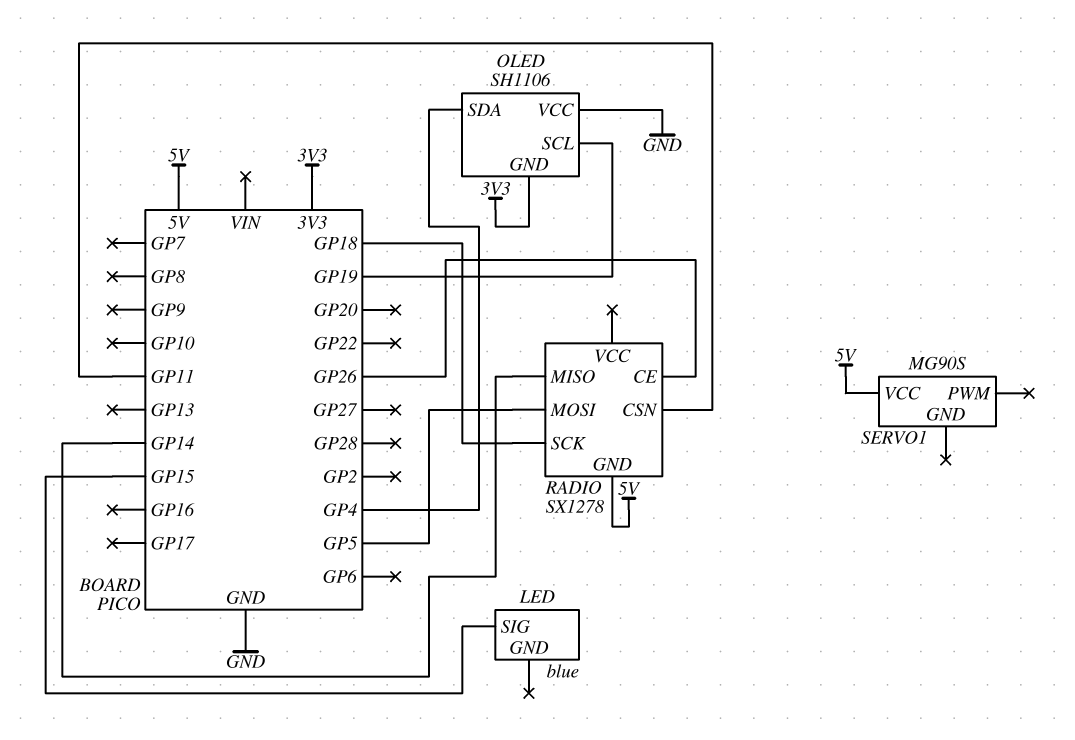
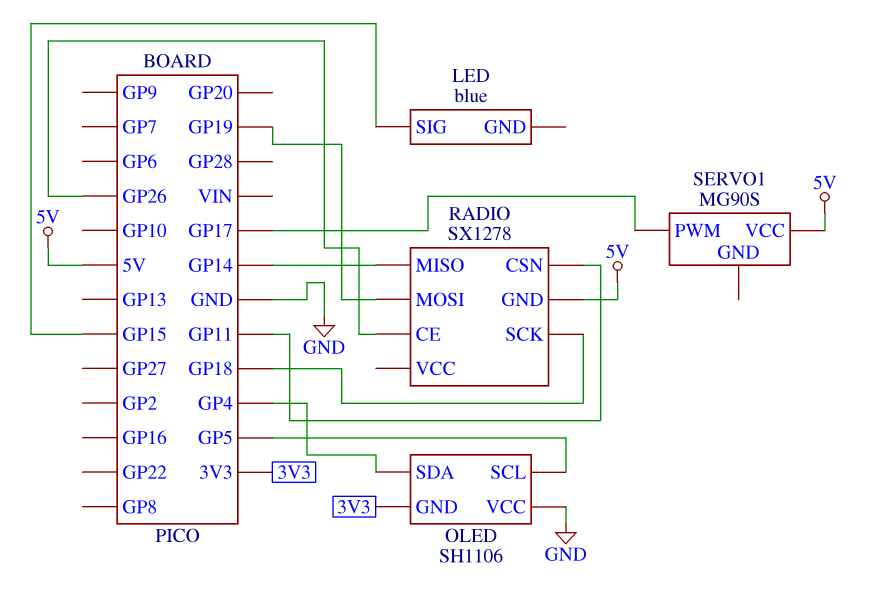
OLED pin SCL: GP19 -> GP5
RADIO pin MOSI: GP5 -> GP19
SERVO1 pin PWM: none -> GP17

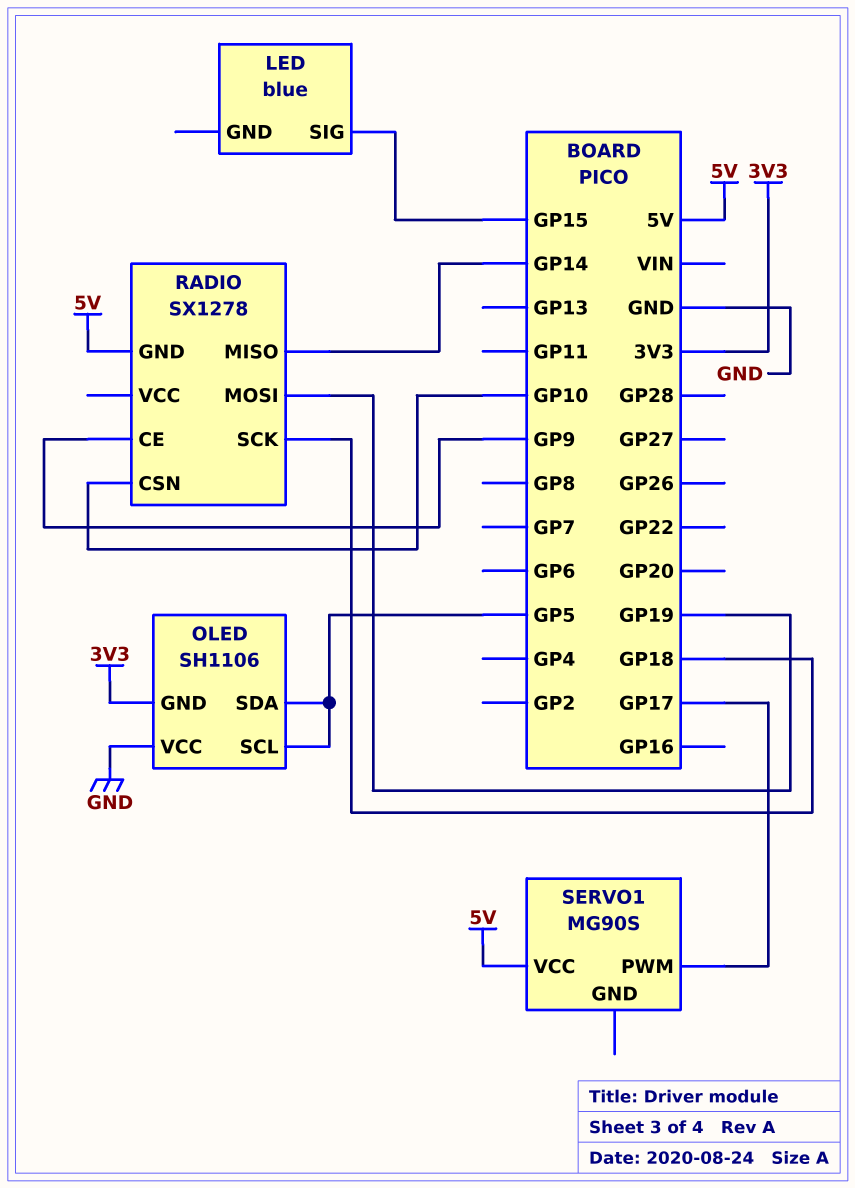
OLED pin SDA: GP4 -> GP5
RADIO pin CE: GP26 -> GP9
RADIO pin CSN: GP11 -> GP10

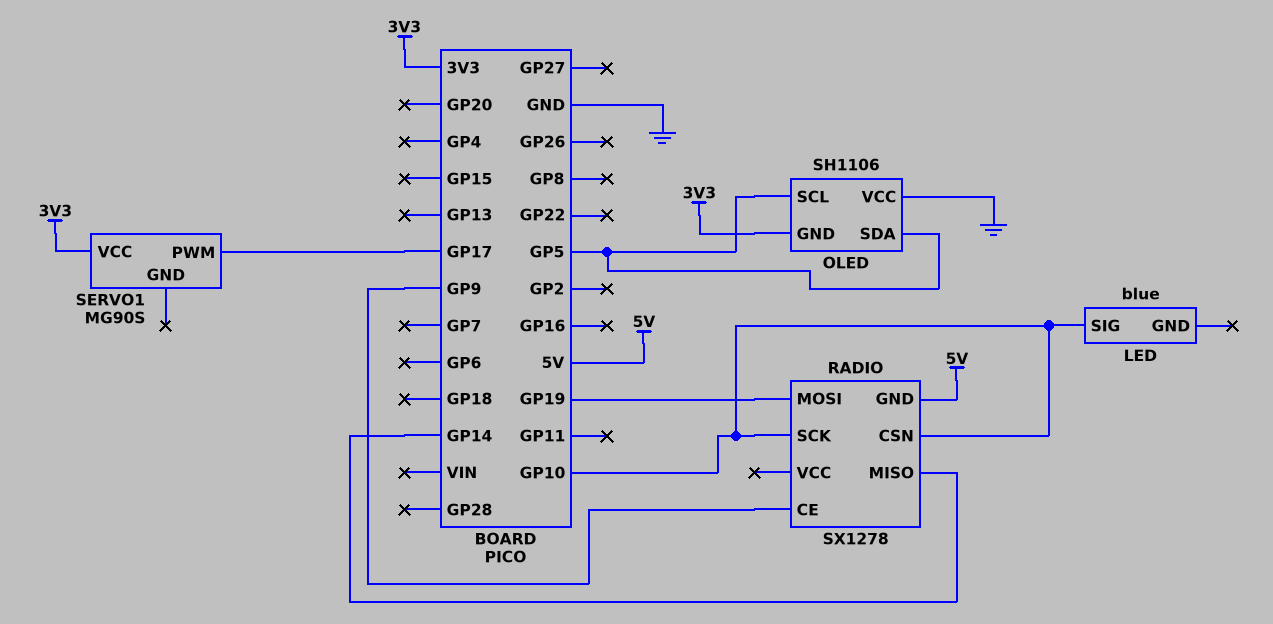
LED pin SIG: GP15 -> GP10
RADIO pin SCK: GP18 -> GP10
SERVO1 pin VCC: 5V -> 3V3

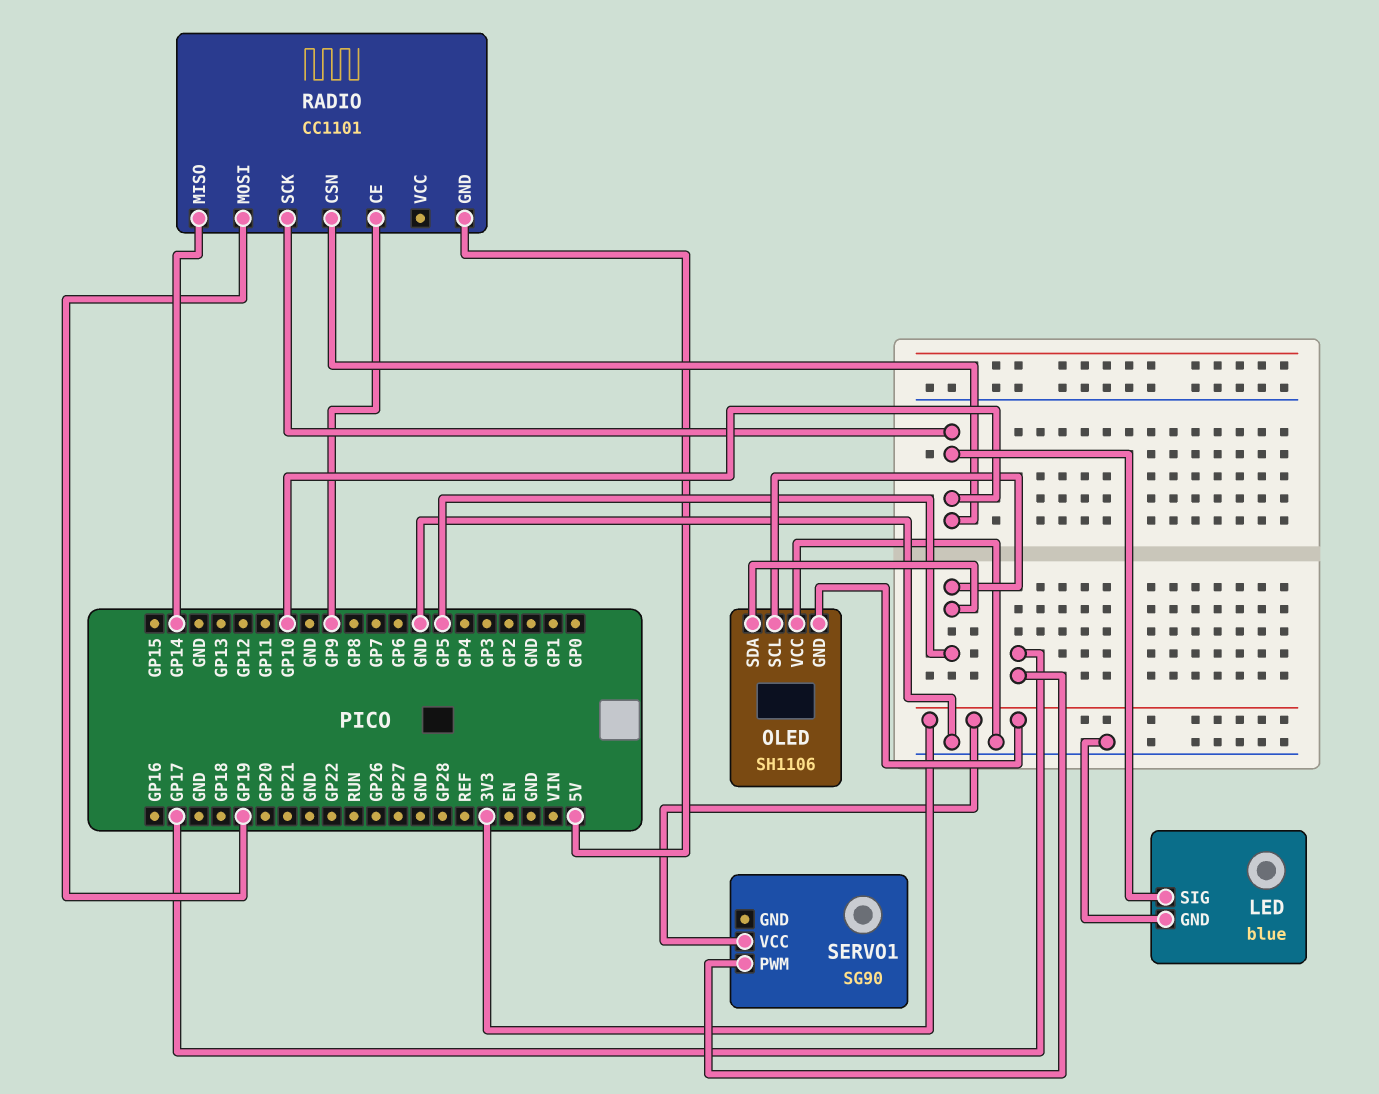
LED pin GND: none -> GND
RADIO: SX1278 -> CC1101
SERVO1: MG90S -> SG90

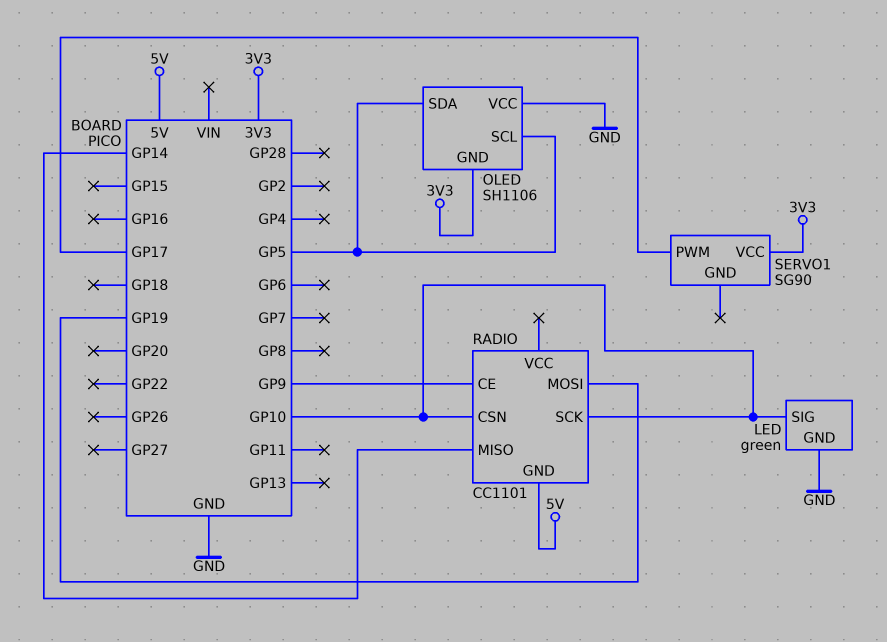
LED: blue -> green

